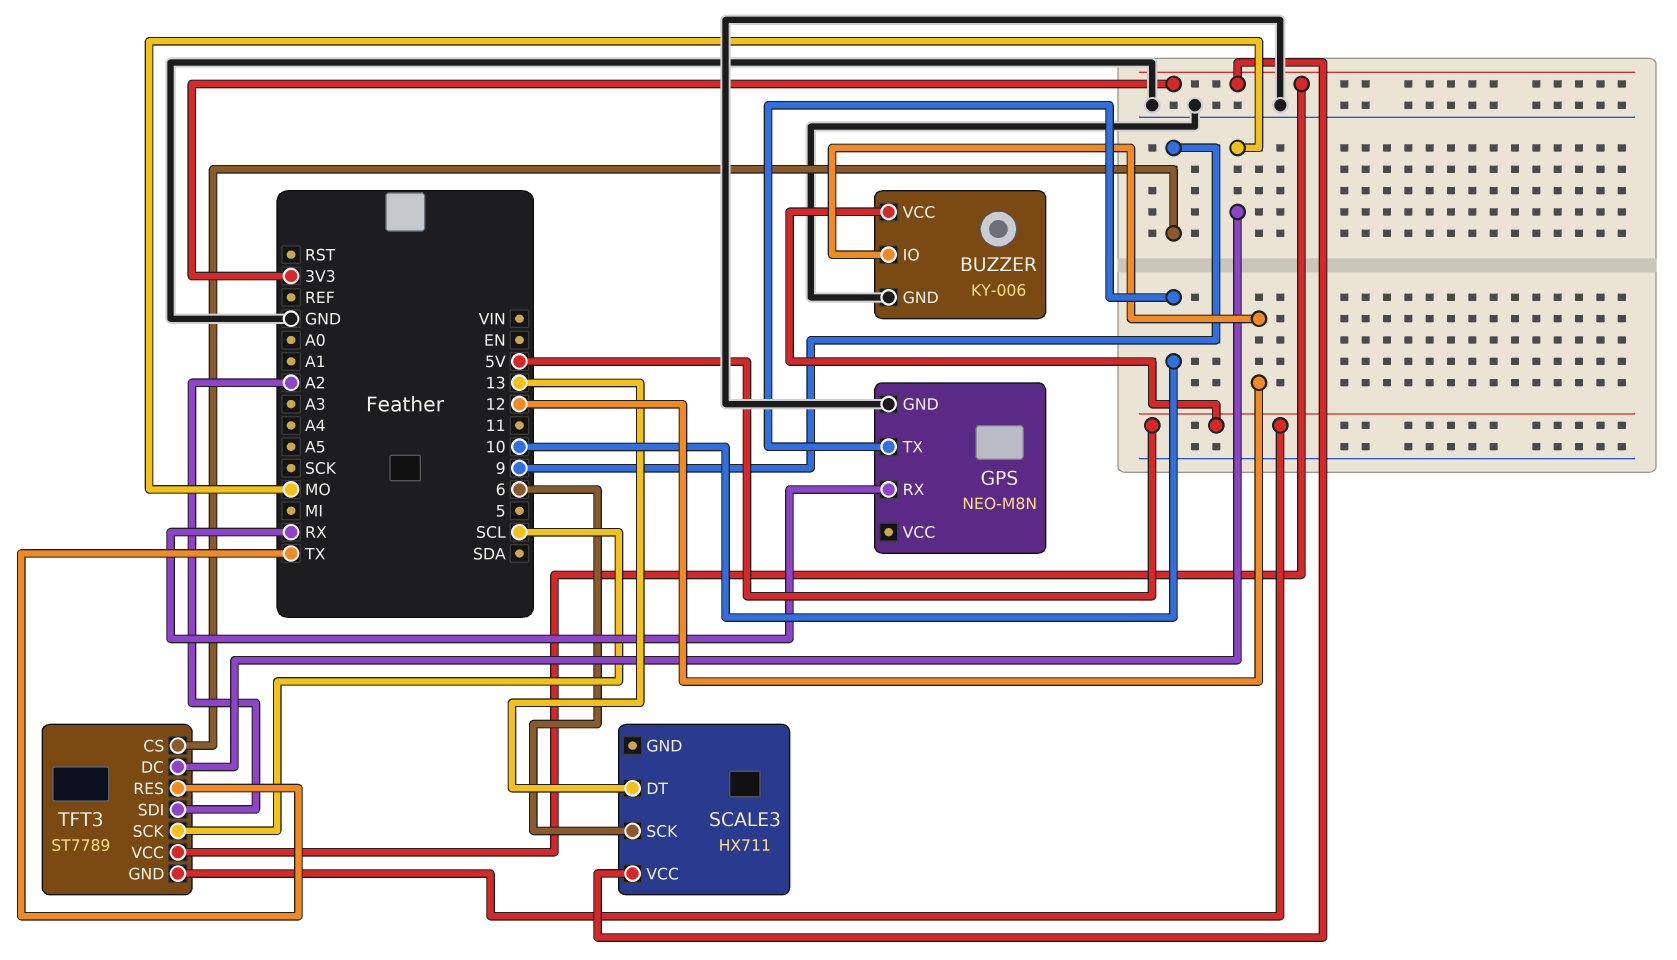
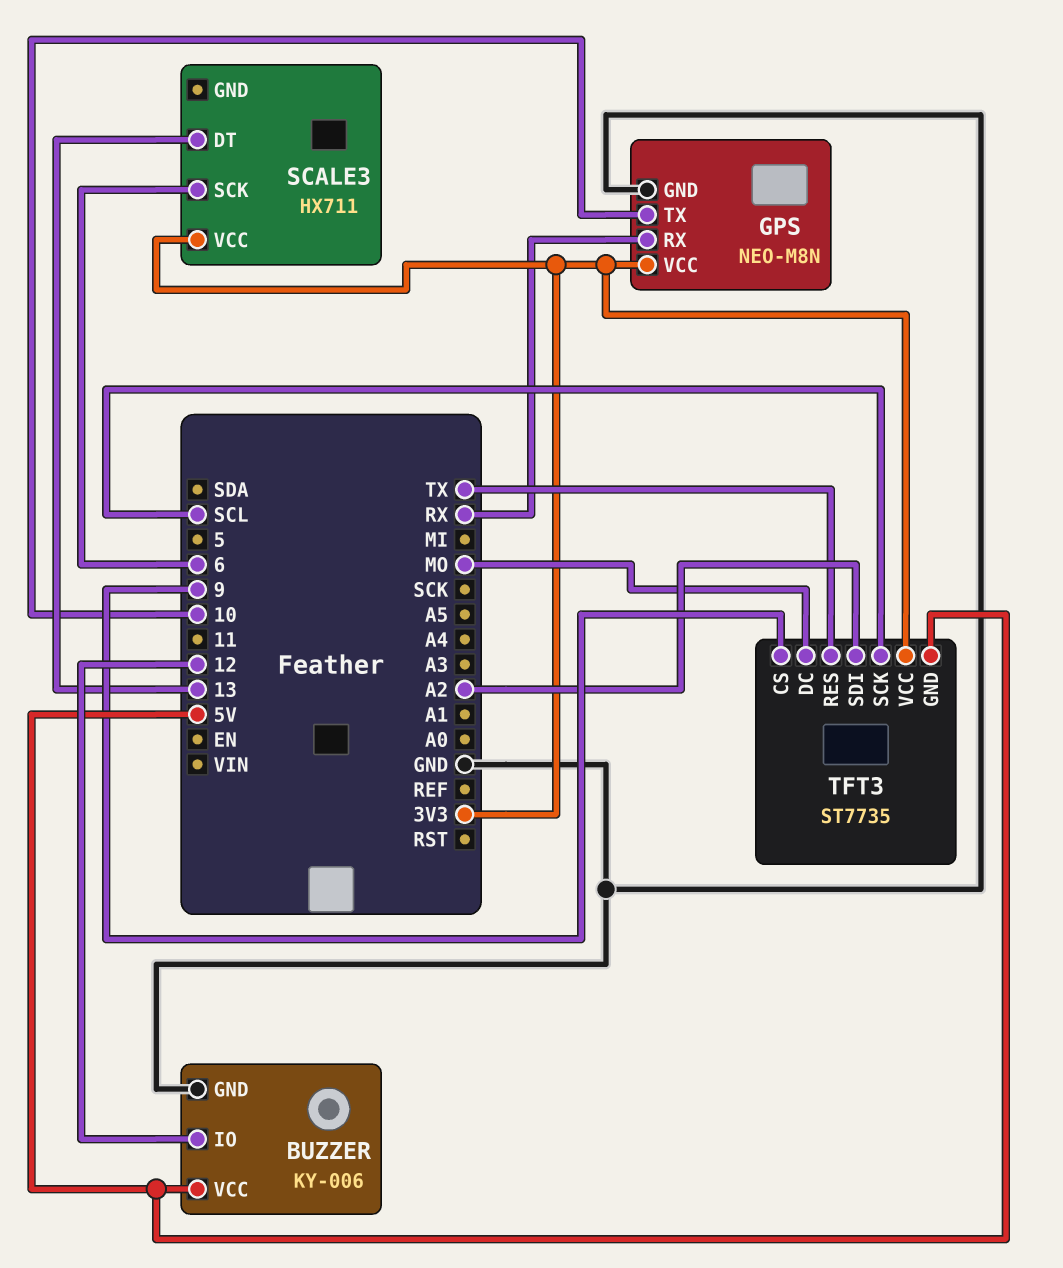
GPS pin VCC: none -> 3V3
TFT3: ST7789 -> ST7735

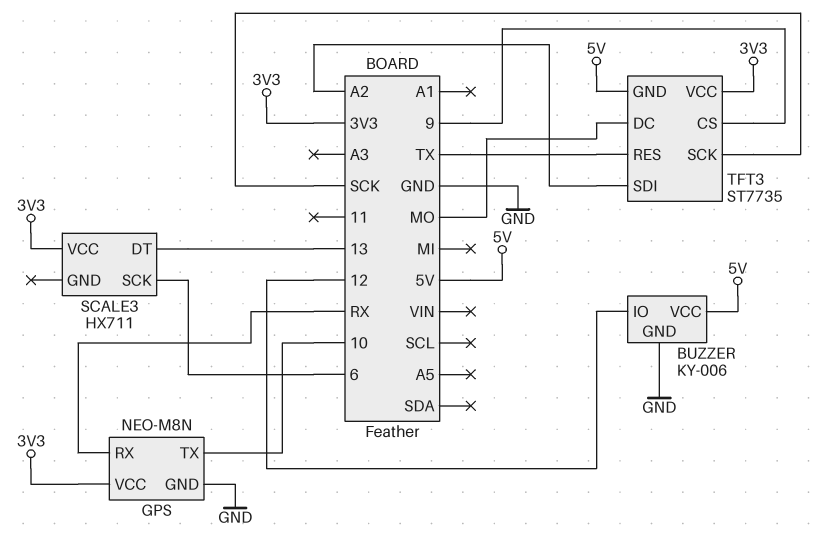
TFT3 pin SCK: SCL -> SCK

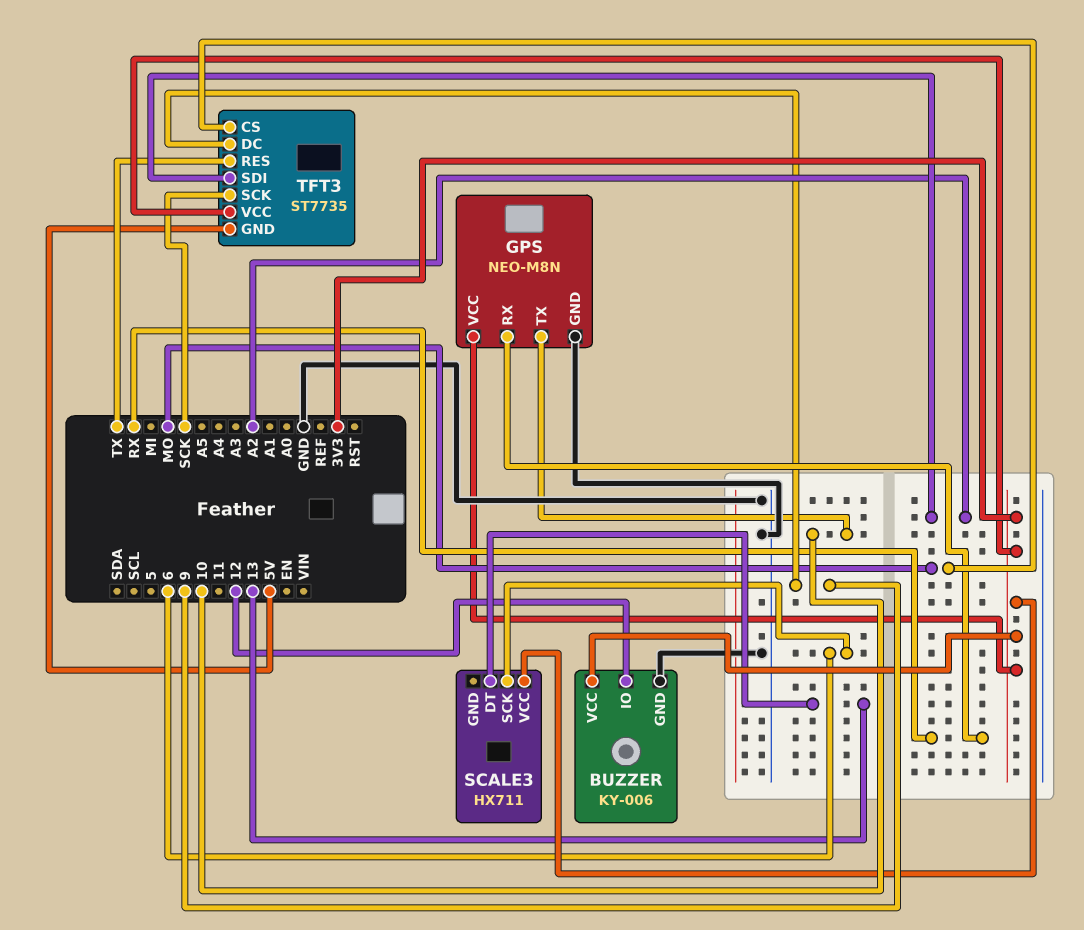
BUZZER pin VCC: 5V -> 3V3
TFT3 pin CS: 9 -> MO
TFT3 pin DC: MO -> 9

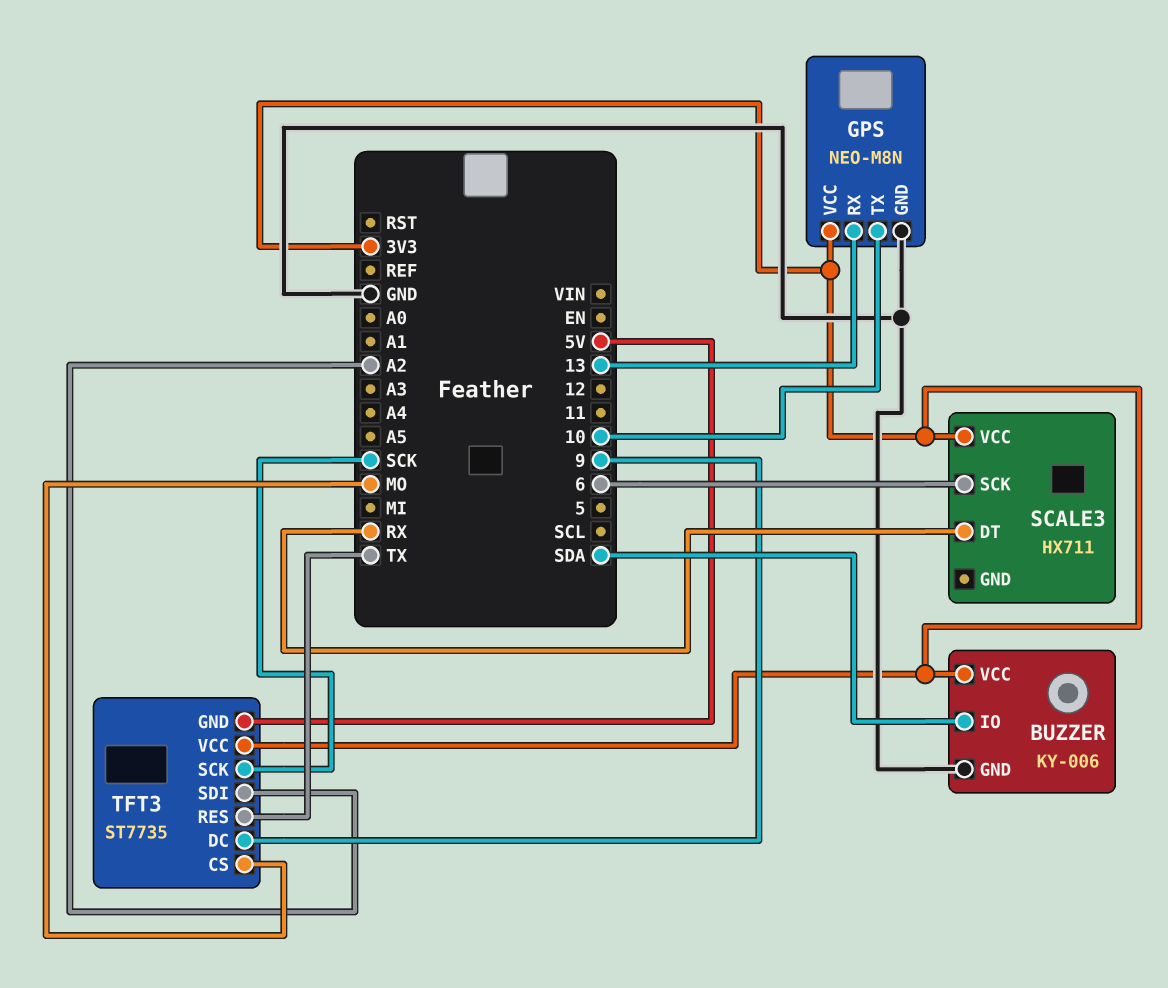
BUZZER pin IO: 12 -> SDA
GPS pin RX: RX -> 13
SCALE3 pin DT: 13 -> RX

